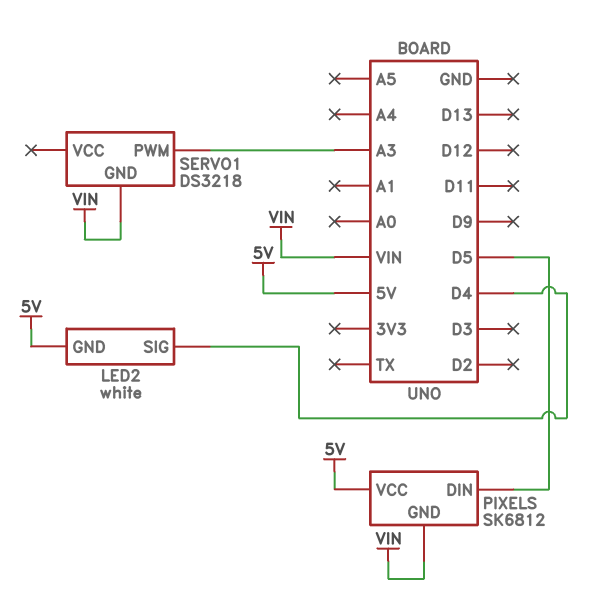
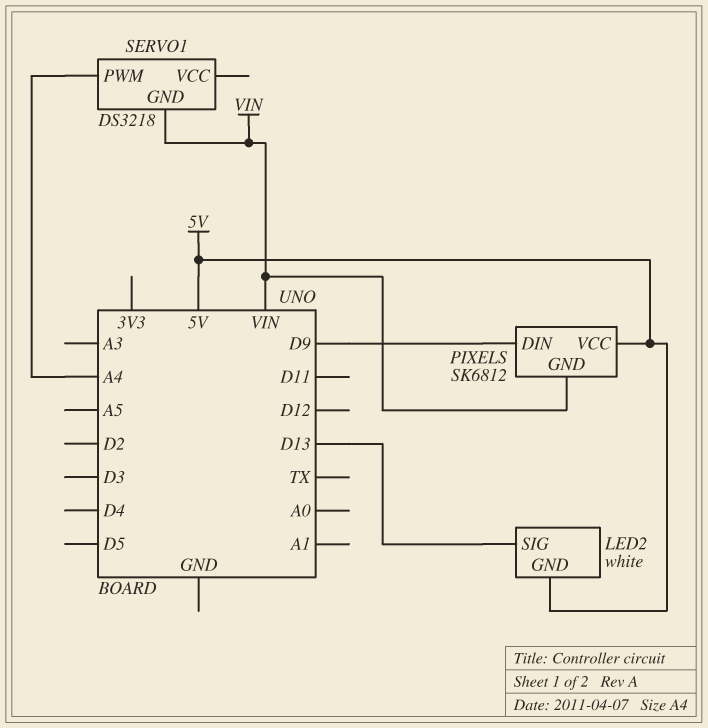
LED2 pin SIG: D4 -> D13
PIXELS pin DIN: D5 -> D9
SERVO1 pin PWM: A3 -> A4

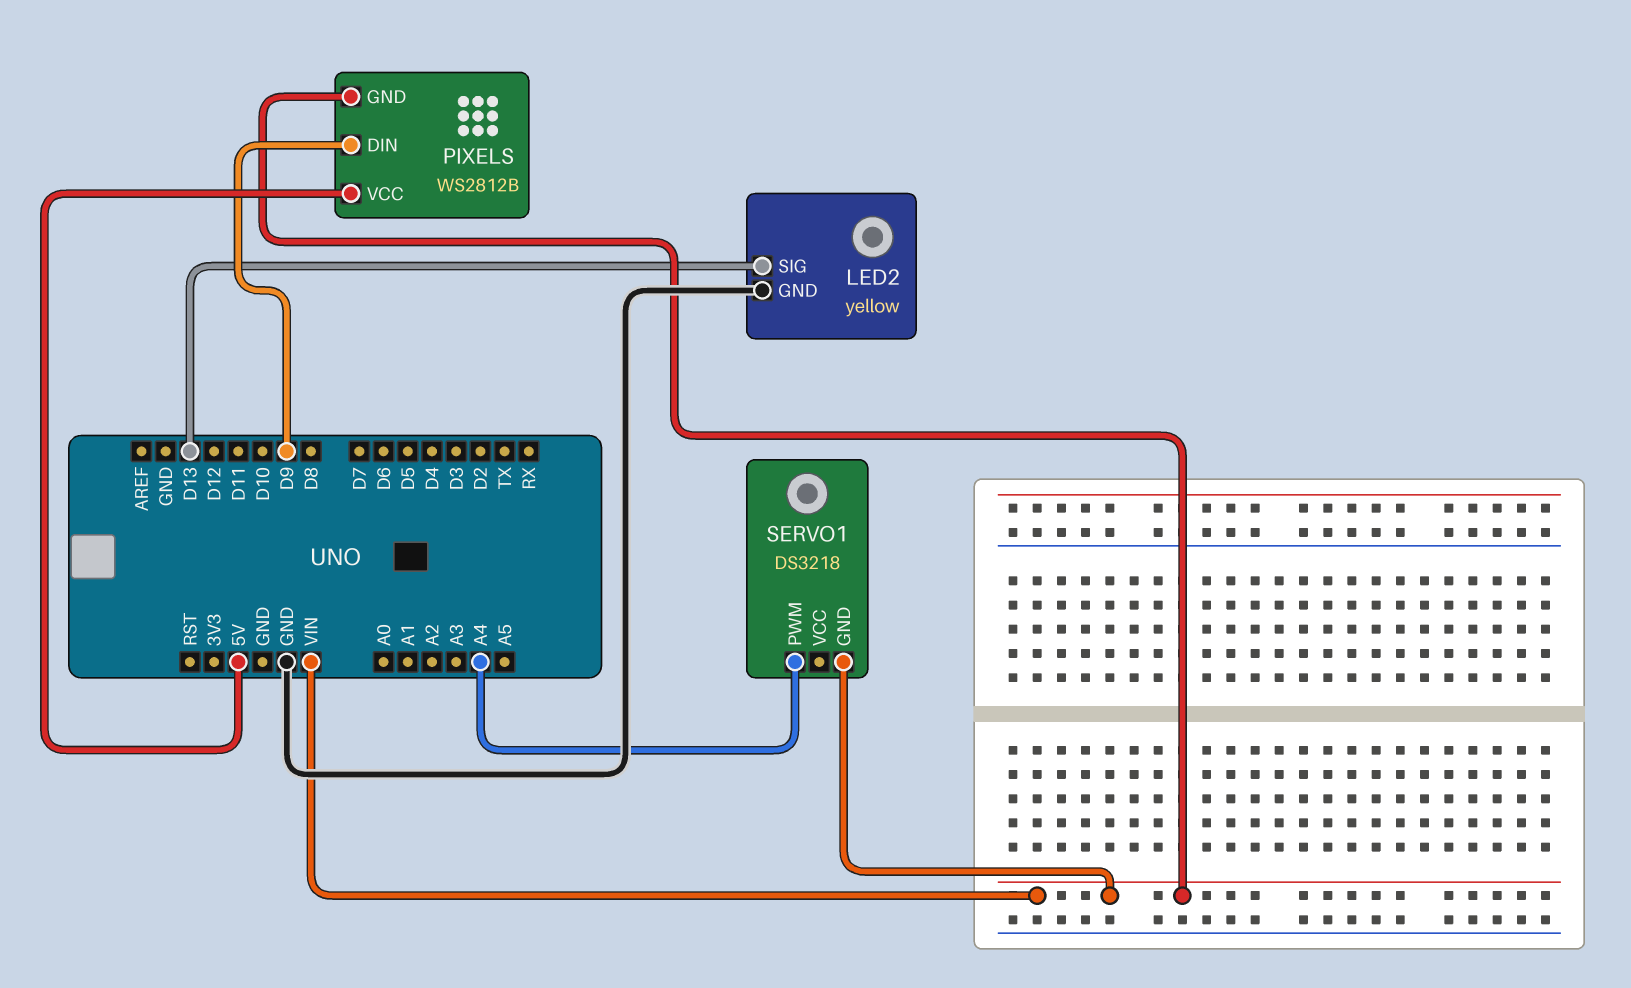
LED2: white -> yellow
LED2 pin GND: 5V -> GND
PIXELS: SK6812 -> WS2812B

